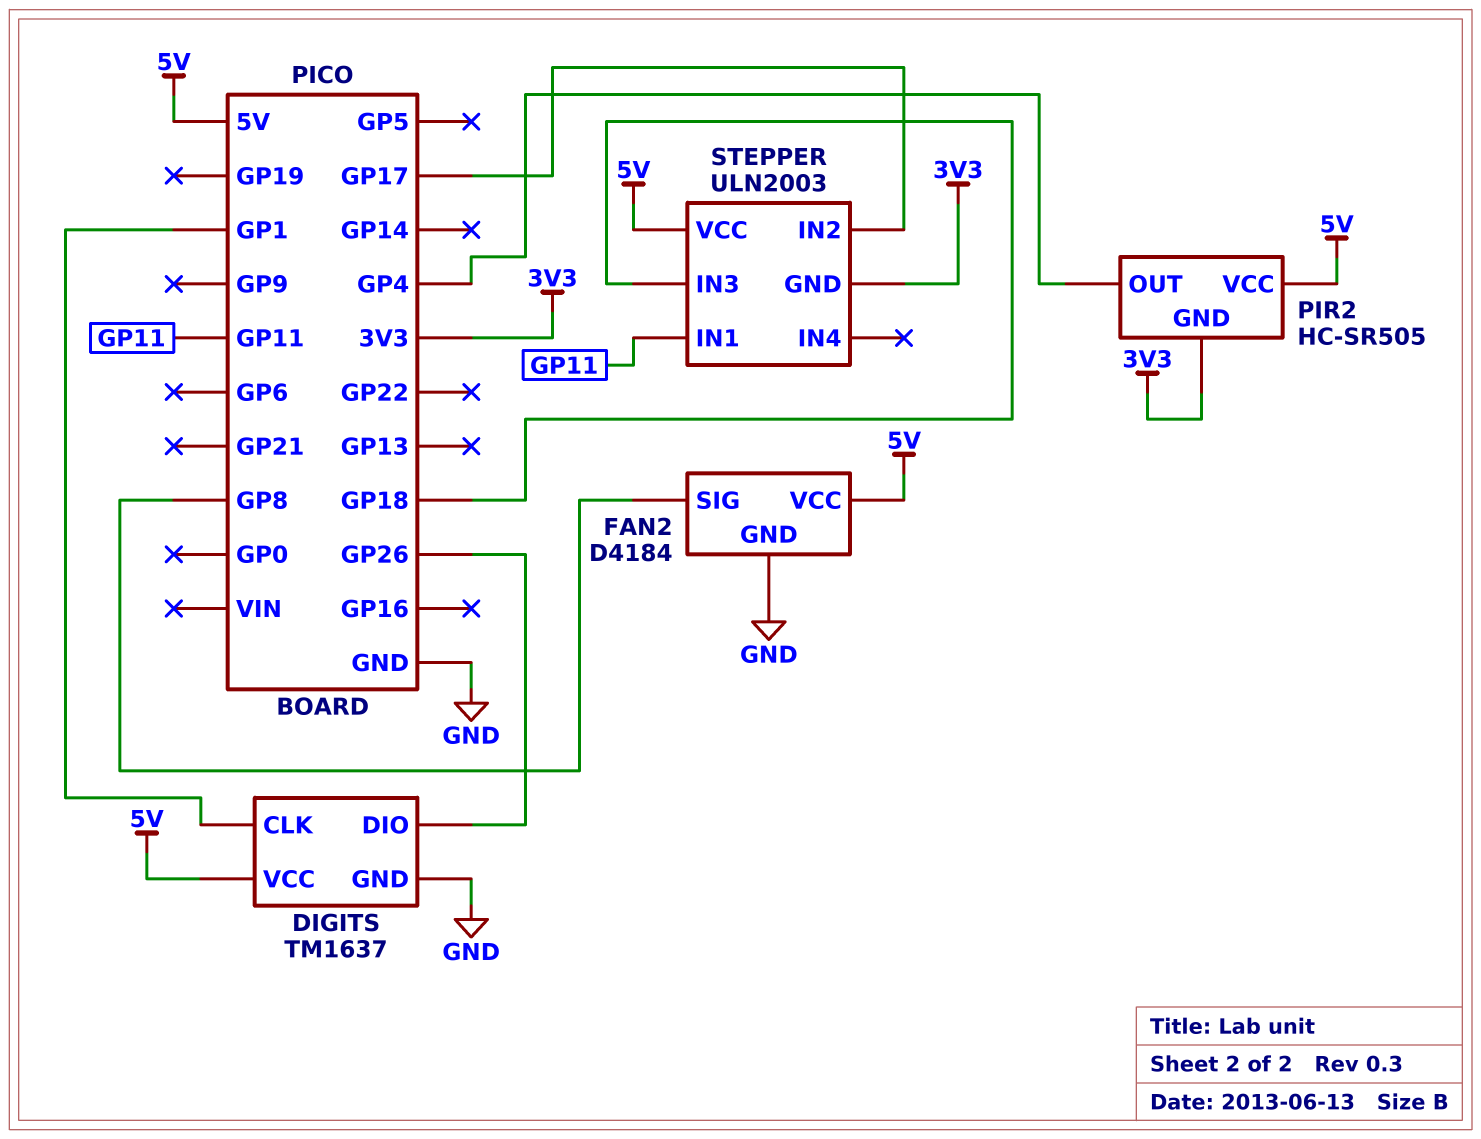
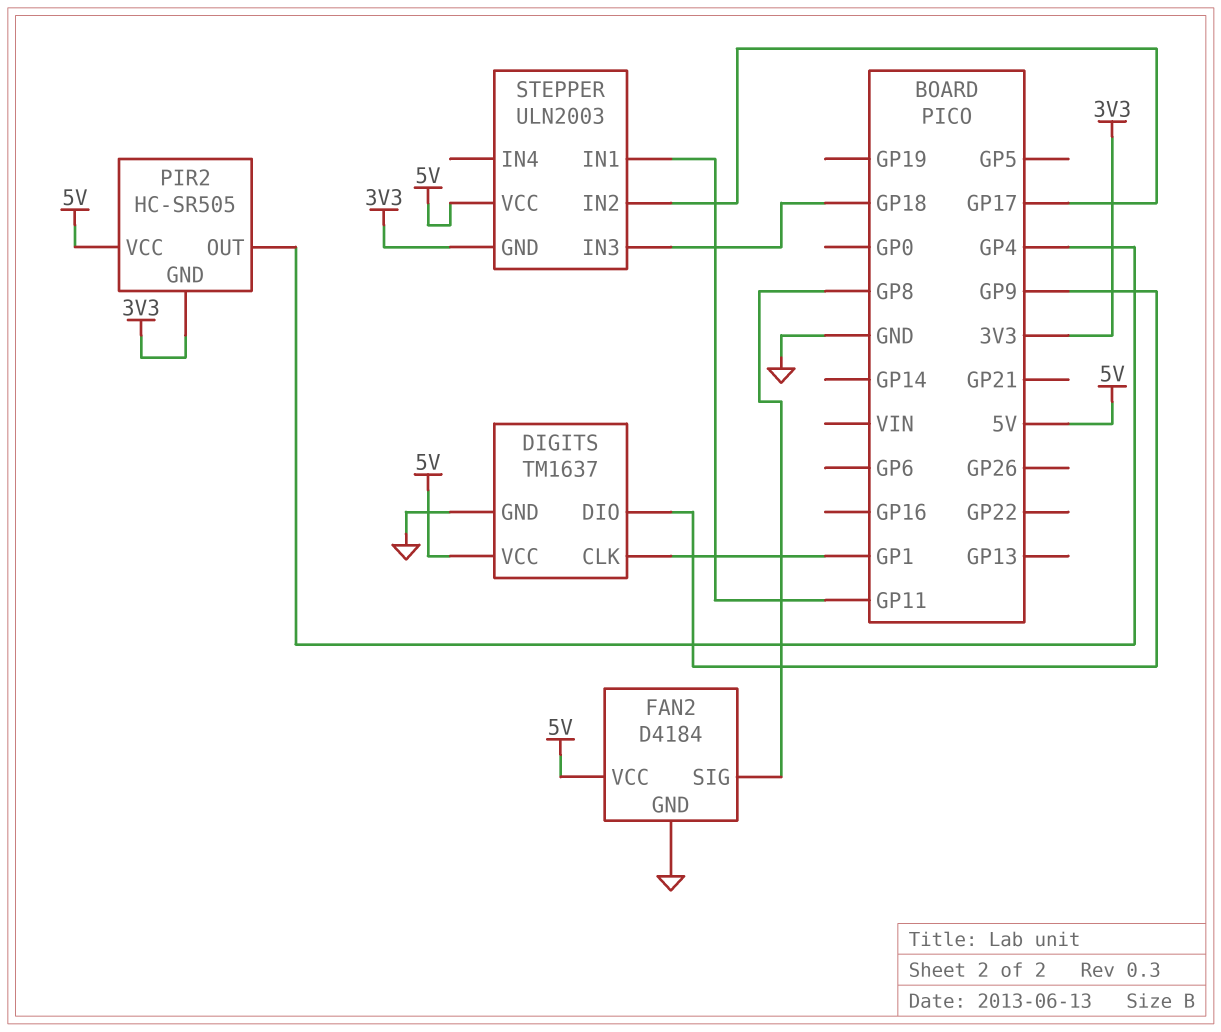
DIGITS pin DIO: GP26 -> GP9

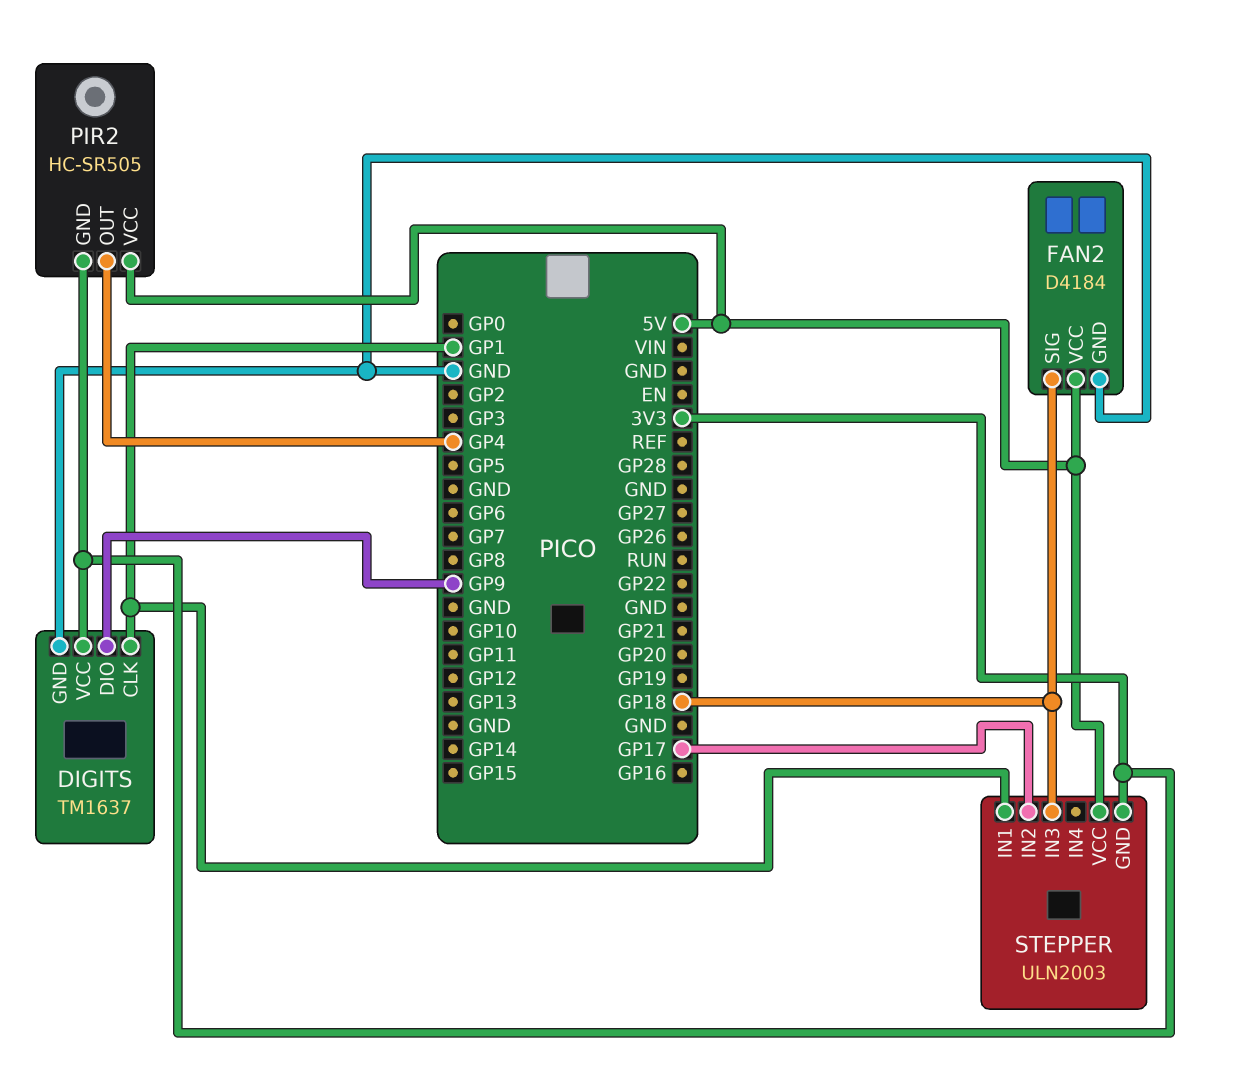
DIGITS pin VCC: 5V -> 3V3
FAN2 pin SIG: GP8 -> GP18
STEPPER pin IN1: GP11 -> GP1

